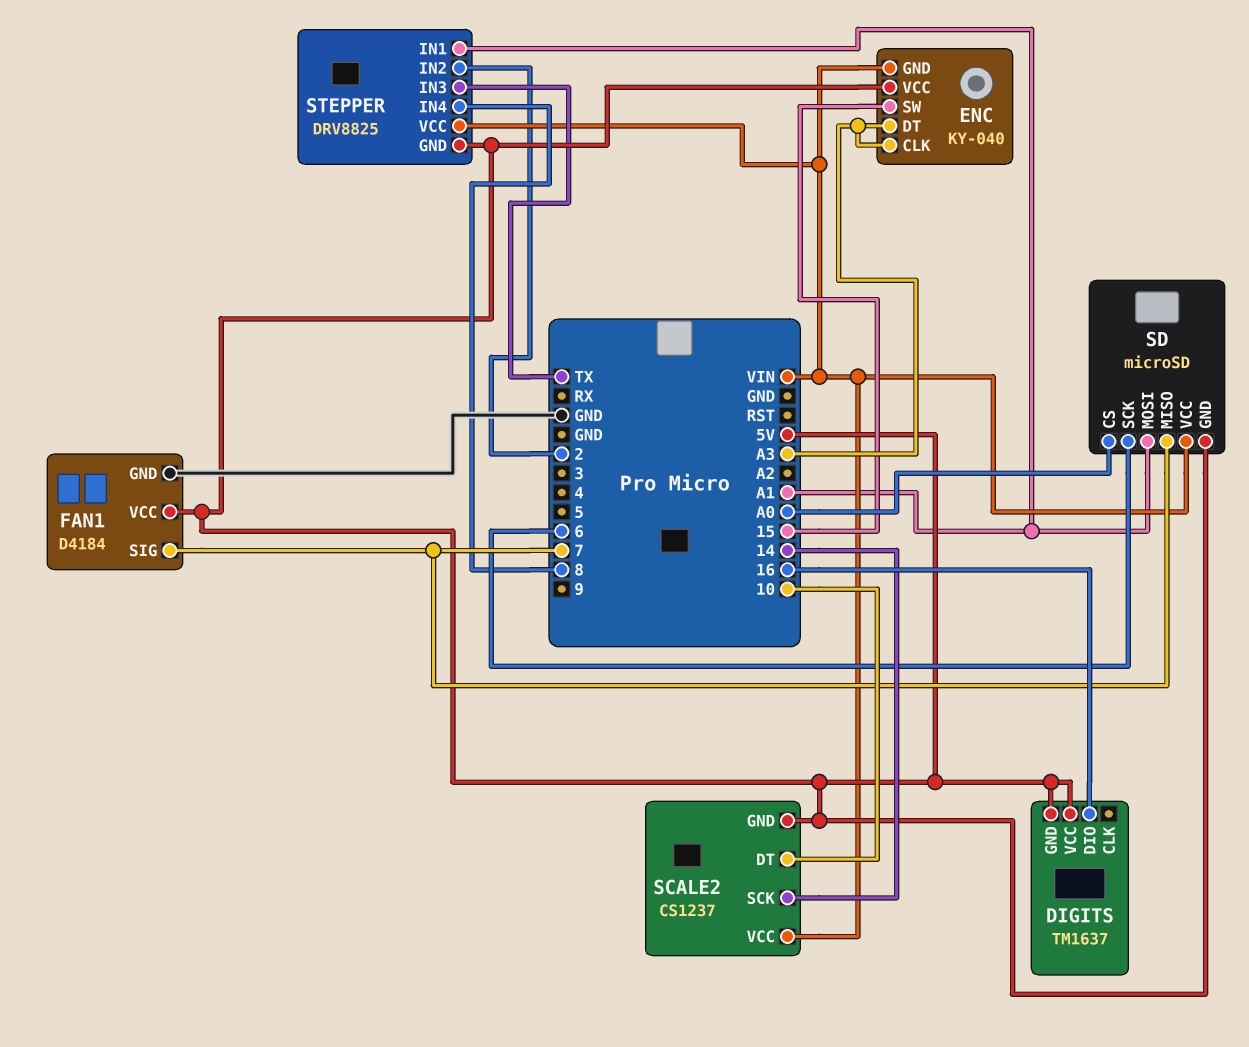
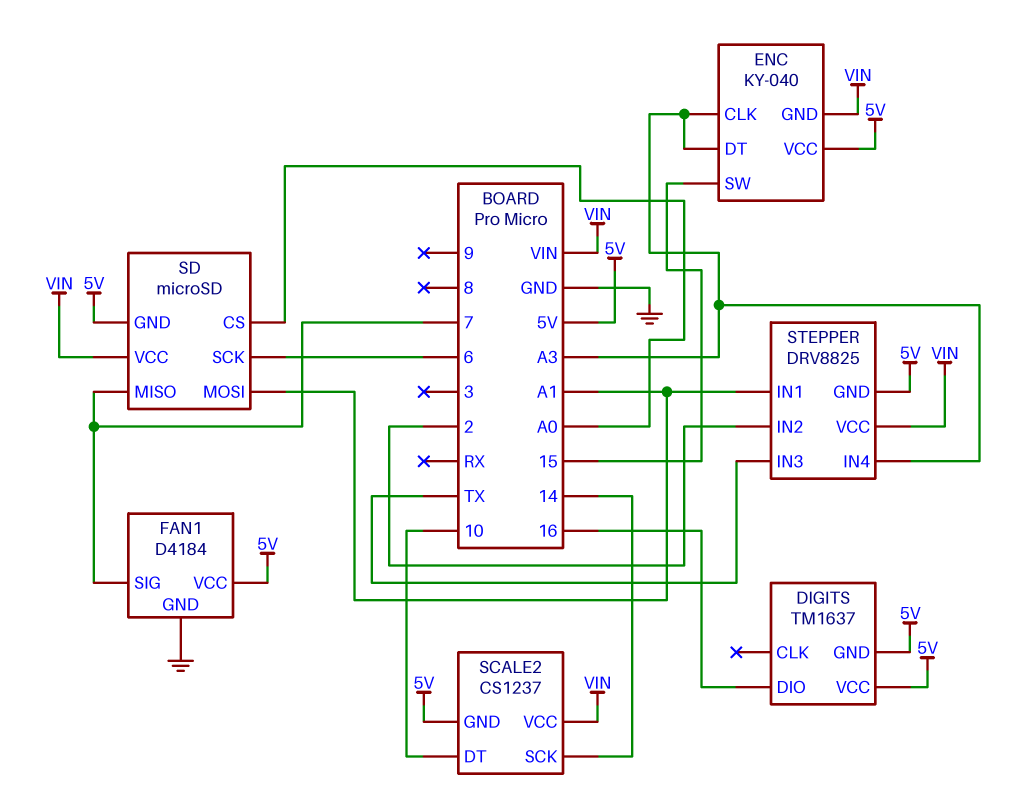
STEPPER pin IN4: 8 -> A3

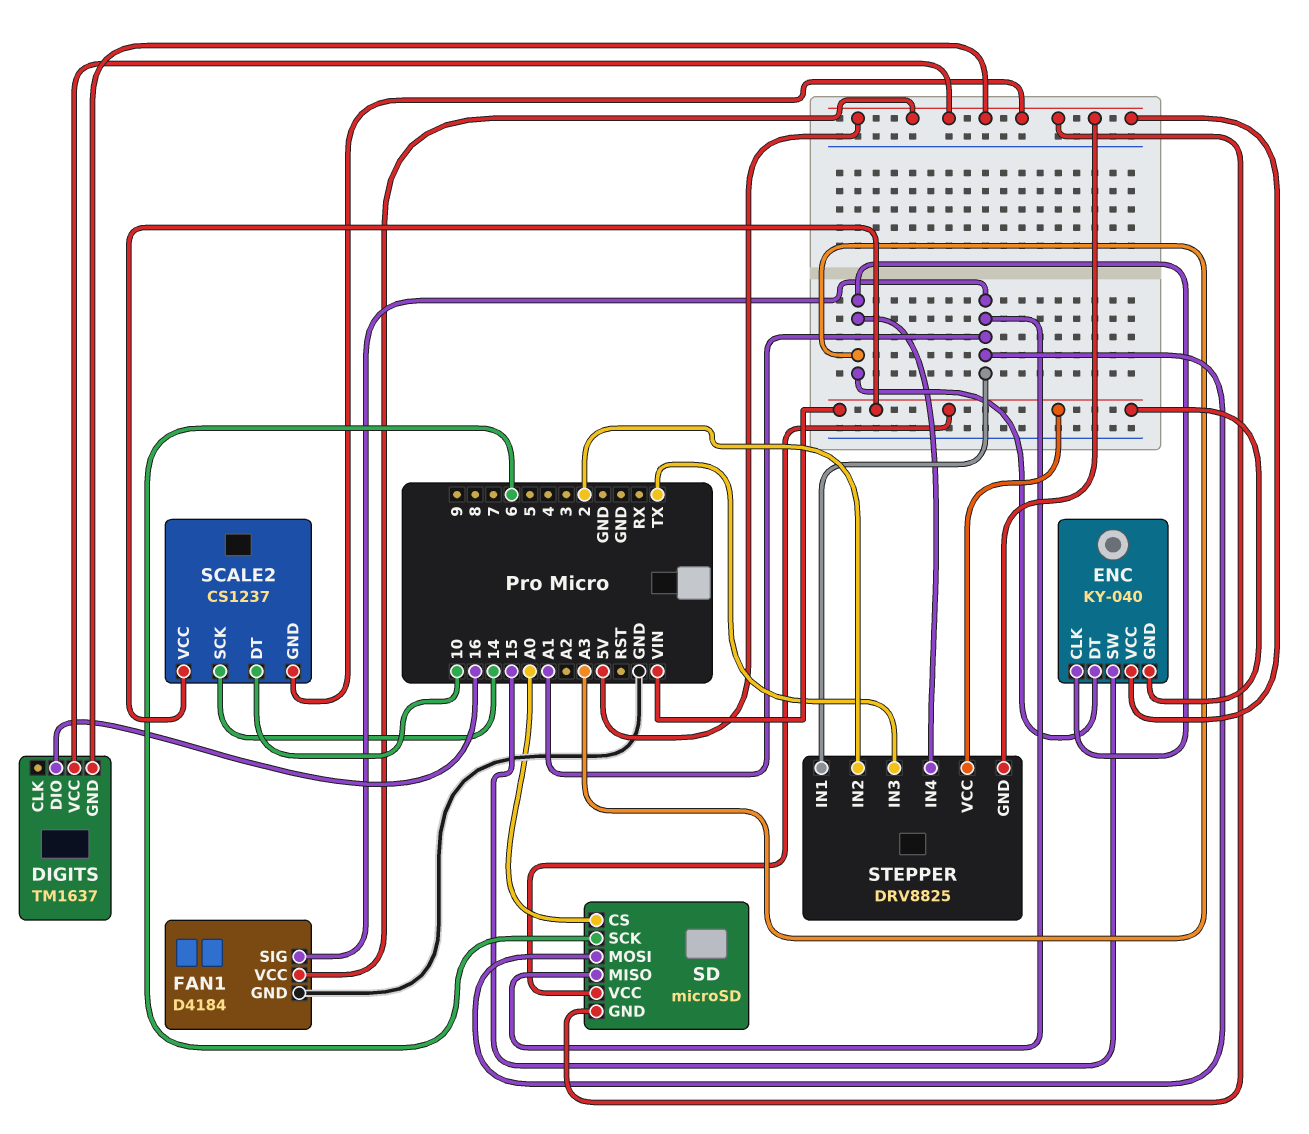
FAN1 pin SIG: 7 -> A1
SD pin MISO: 7 -> A1

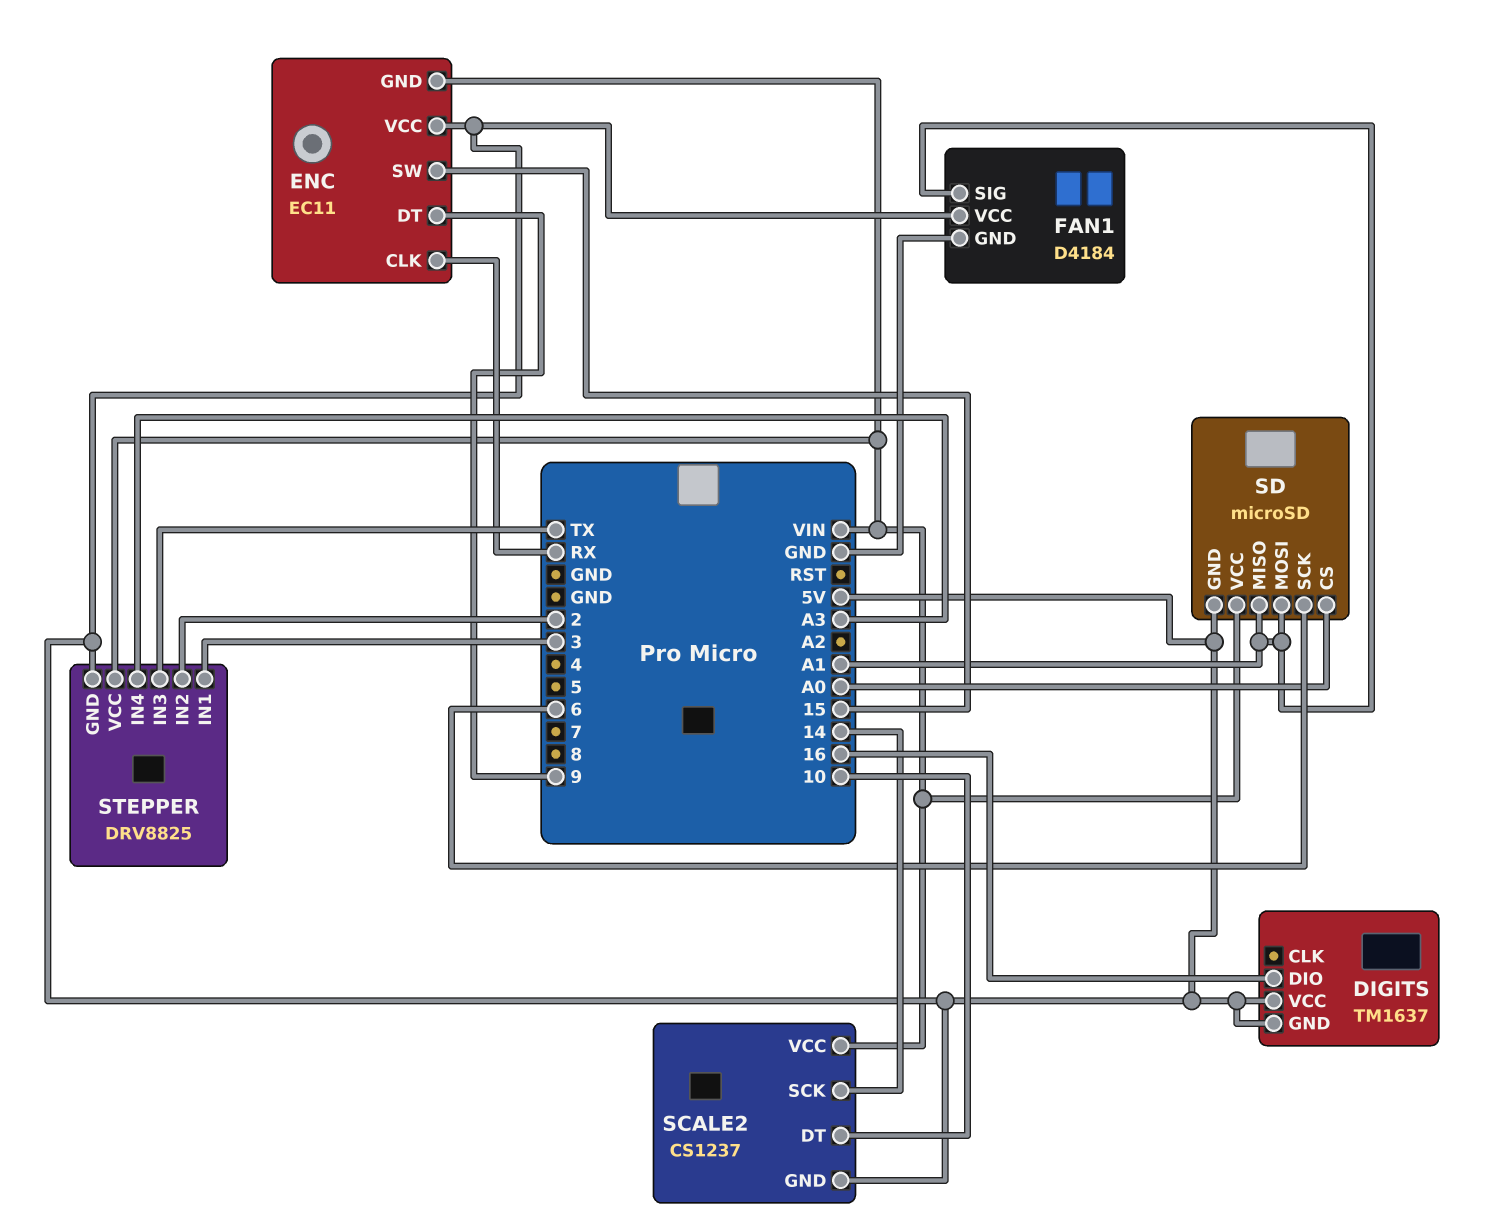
ENC: KY-040 -> EC11
ENC pin CLK: A3 -> RX
ENC pin DT: A3 -> 9
STEPPER pin IN1: A1 -> 3

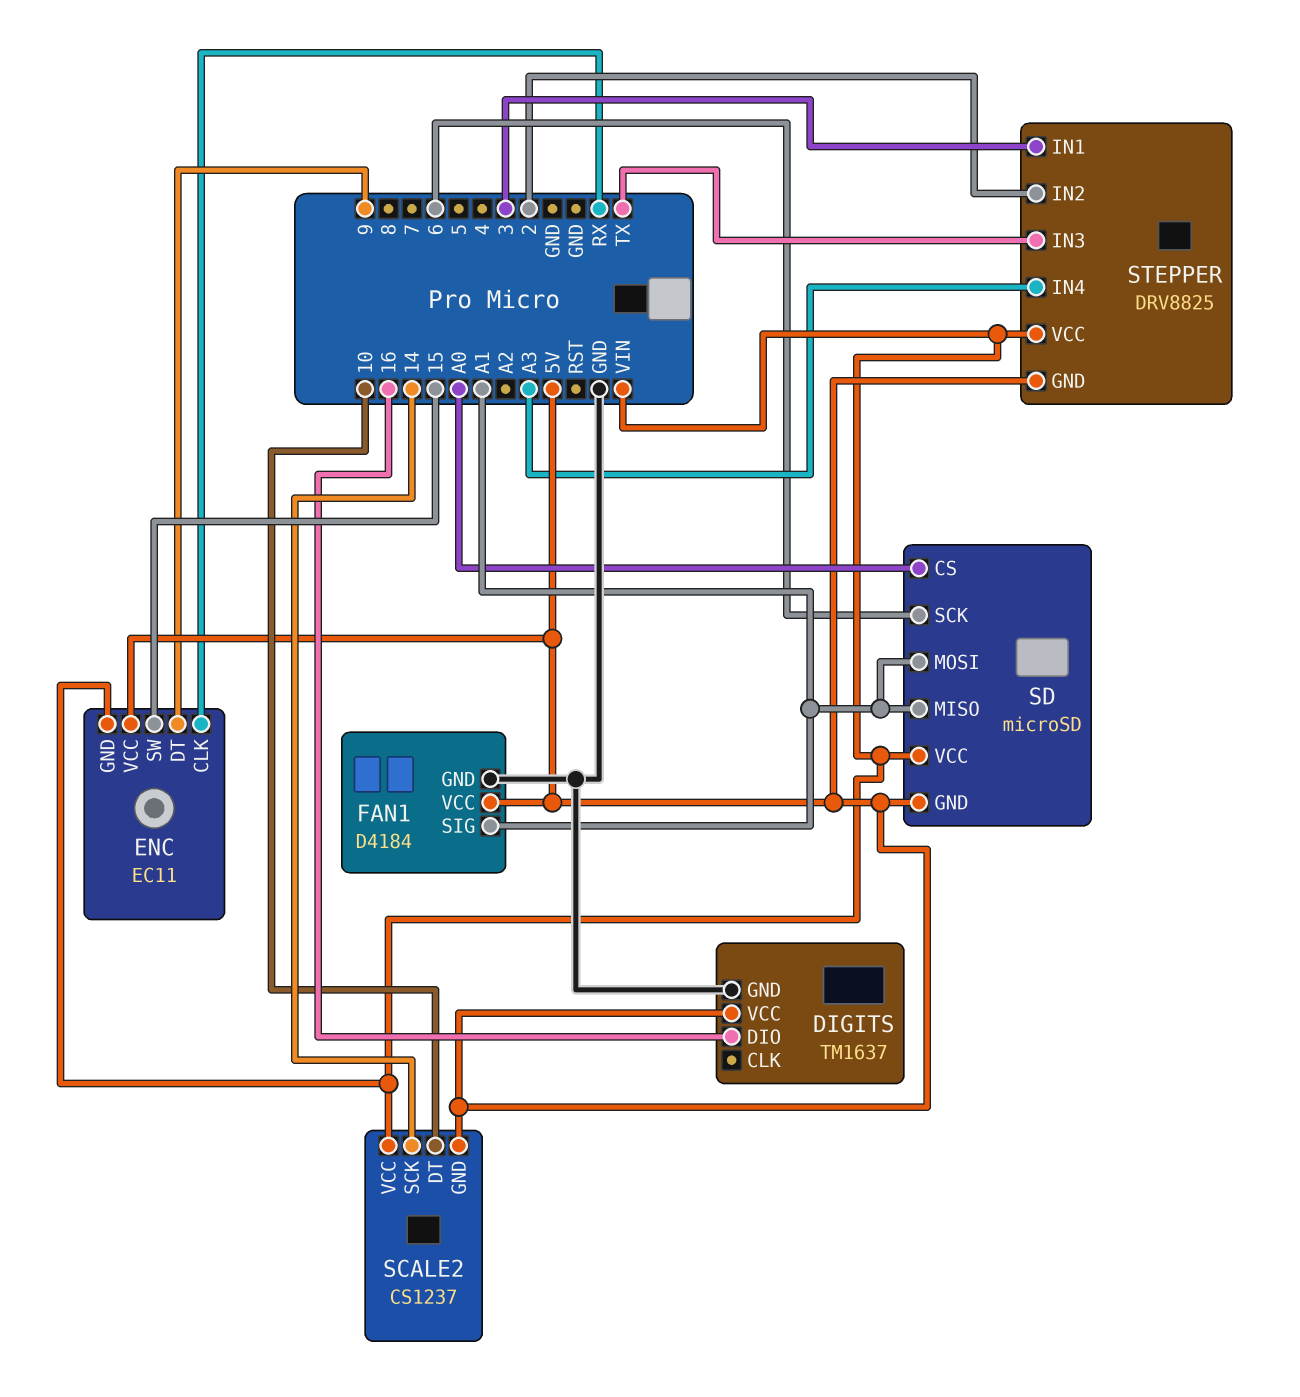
DIGITS pin GND: 5V -> GND

